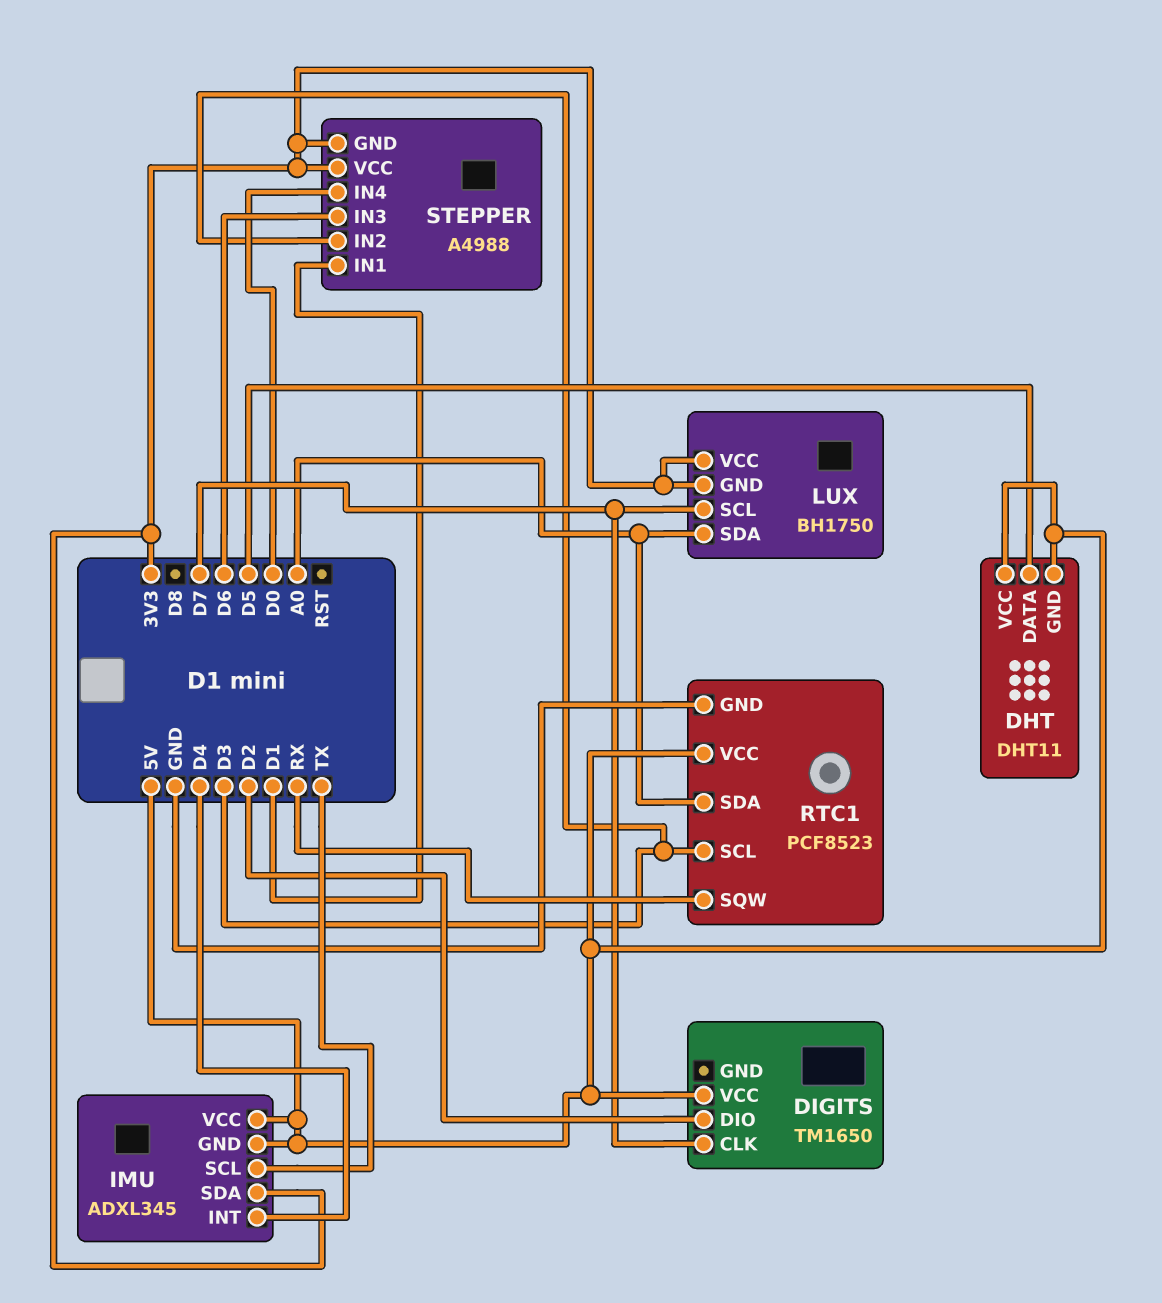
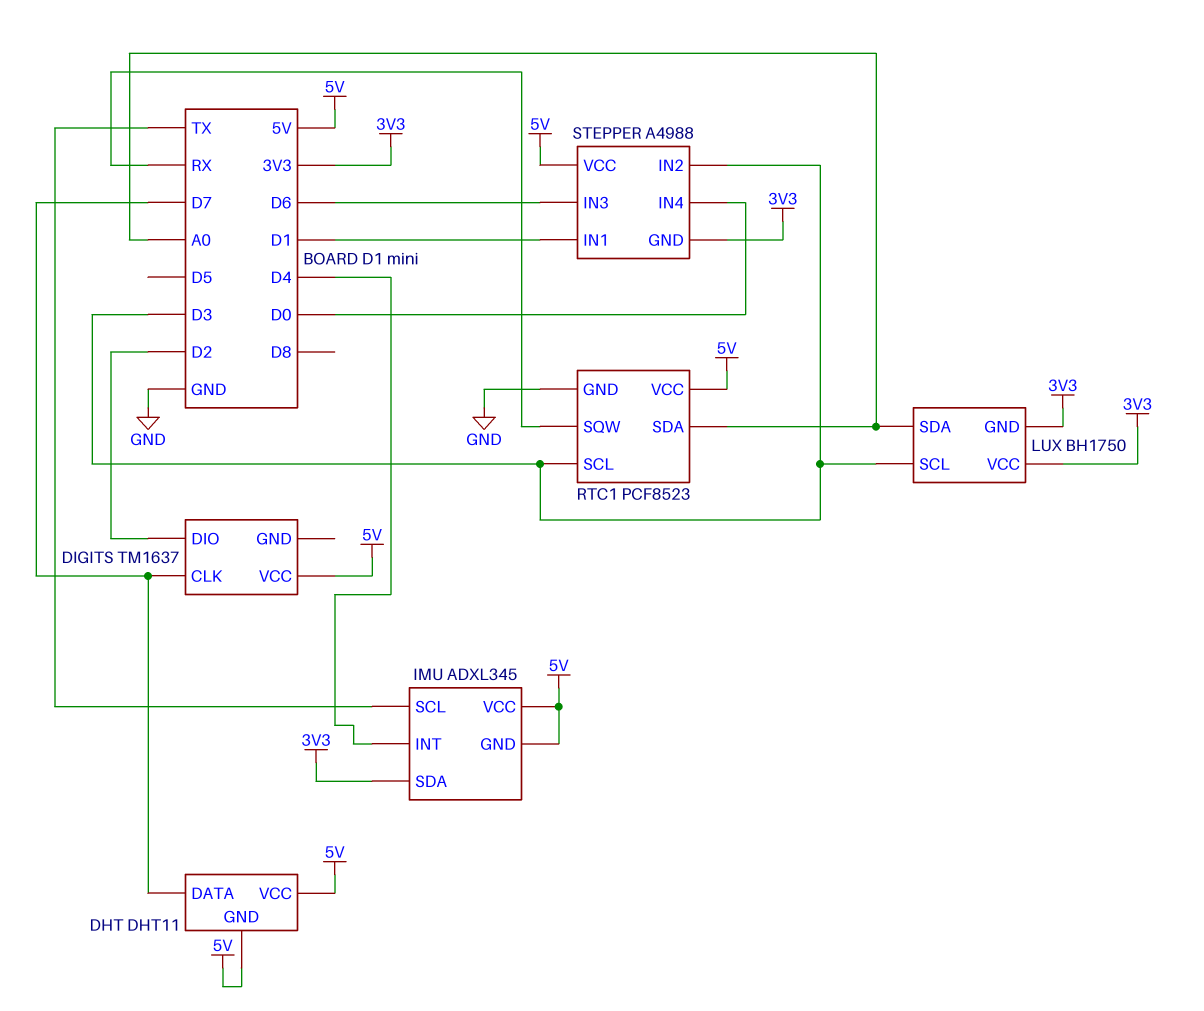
DHT pin DATA: D5 -> D7
DIGITS: TM1650 -> TM1637
LUX pin SCL: D7 -> D3
STEPPER pin VCC: 3V3 -> 5V

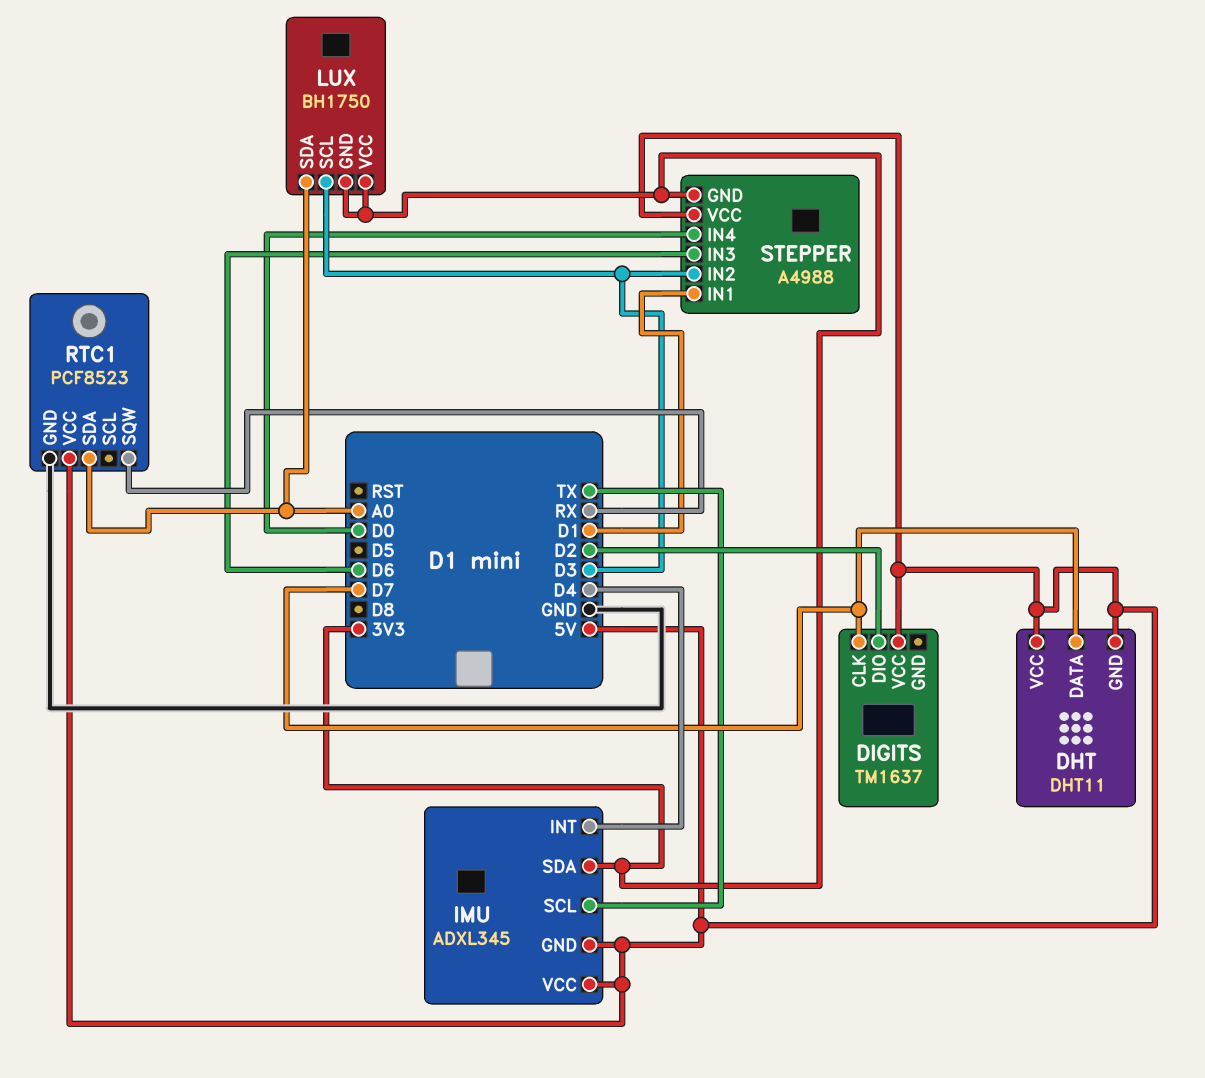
RTC1 pin SCL: D3 -> none

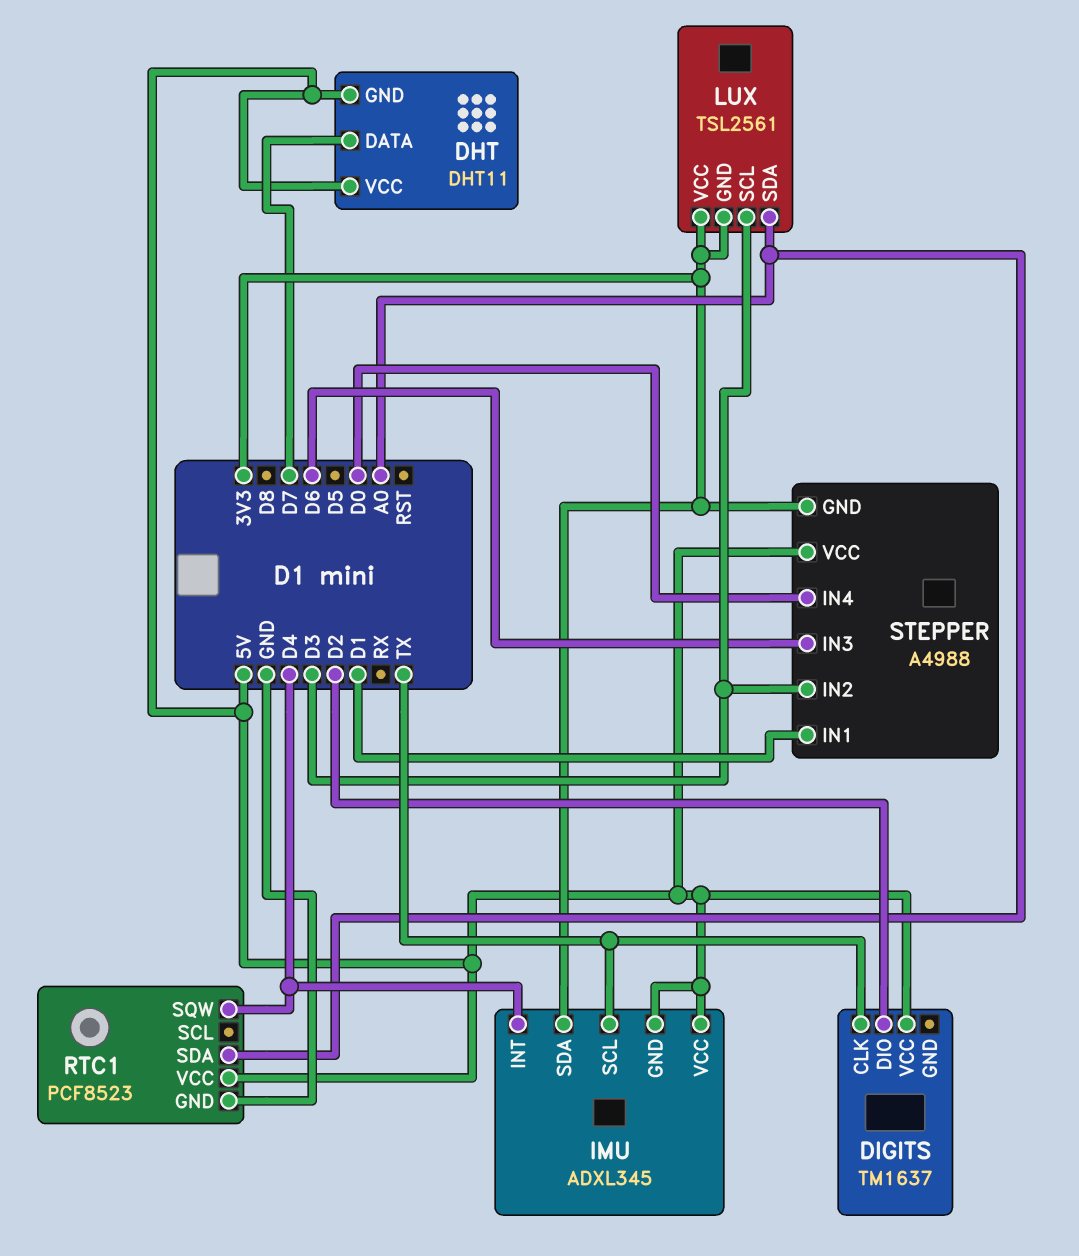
DIGITS pin CLK: D7 -> TX
LUX: BH1750 -> TSL2561
RTC1 pin SQW: RX -> D4

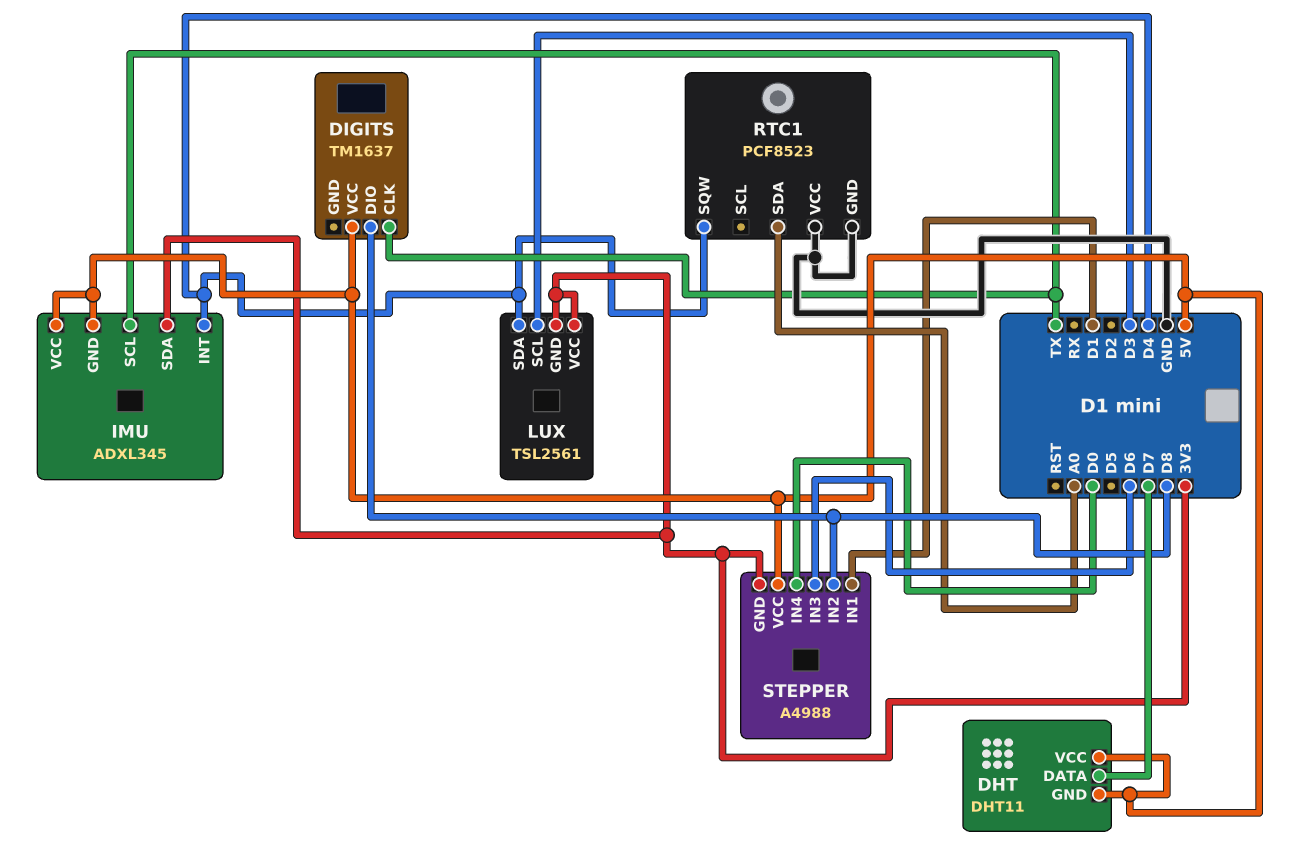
DIGITS pin DIO: D2 -> D8
LUX pin SDA: A0 -> D4
RTC1 pin VCC: 5V -> GND
STEPPER pin IN2: D3 -> D8

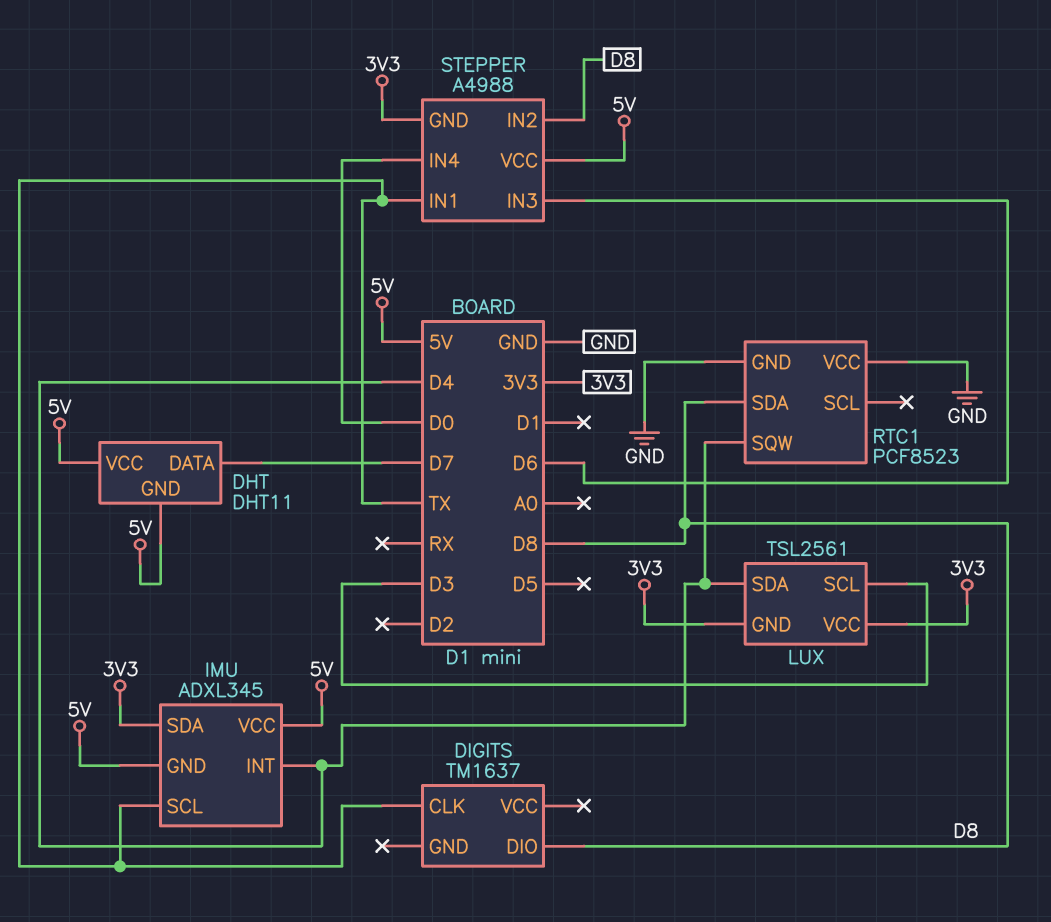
DIGITS pin VCC: 5V -> none
RTC1 pin SDA: A0 -> D8
STEPPER pin IN1: D1 -> TX

